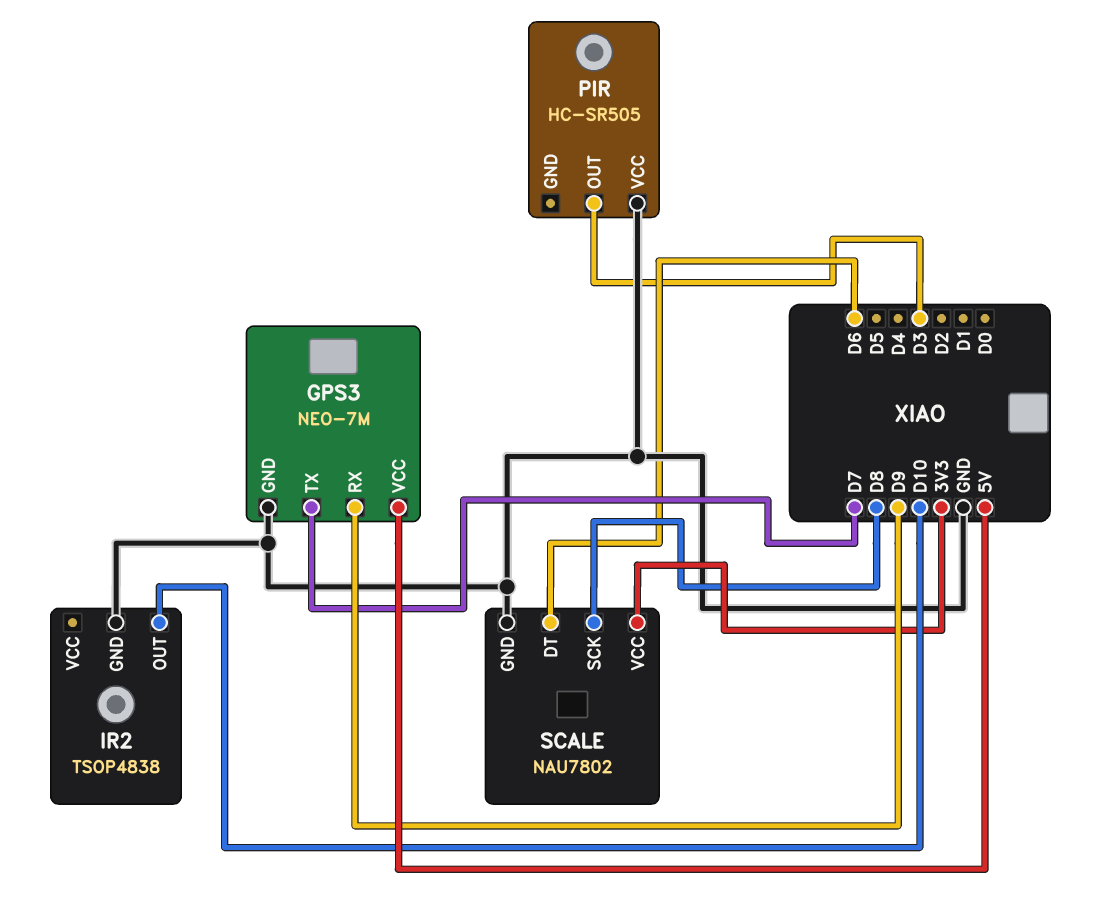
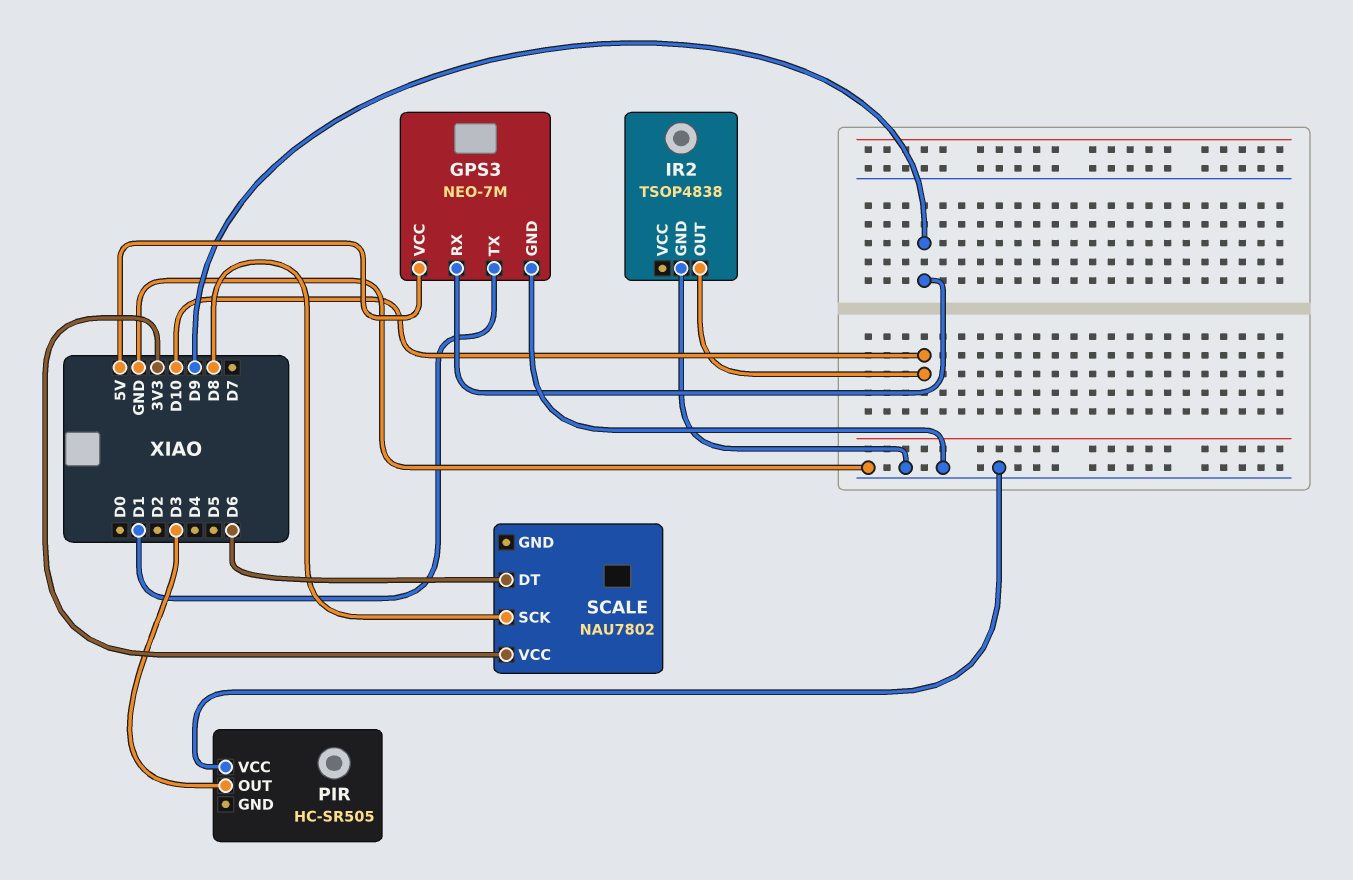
GPS3 pin TX: D7 -> D1
SCALE pin GND: GND -> none

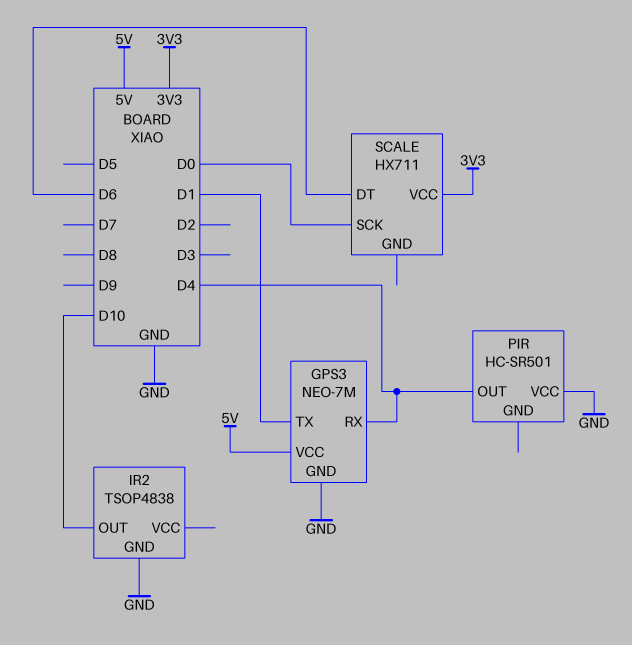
GPS3 pin RX: D9 -> D4
PIR: HC-SR505 -> HC-SR501
PIR pin OUT: D3 -> D4
SCALE: NAU7802 -> HX711
SCALE pin SCK: D8 -> D0

